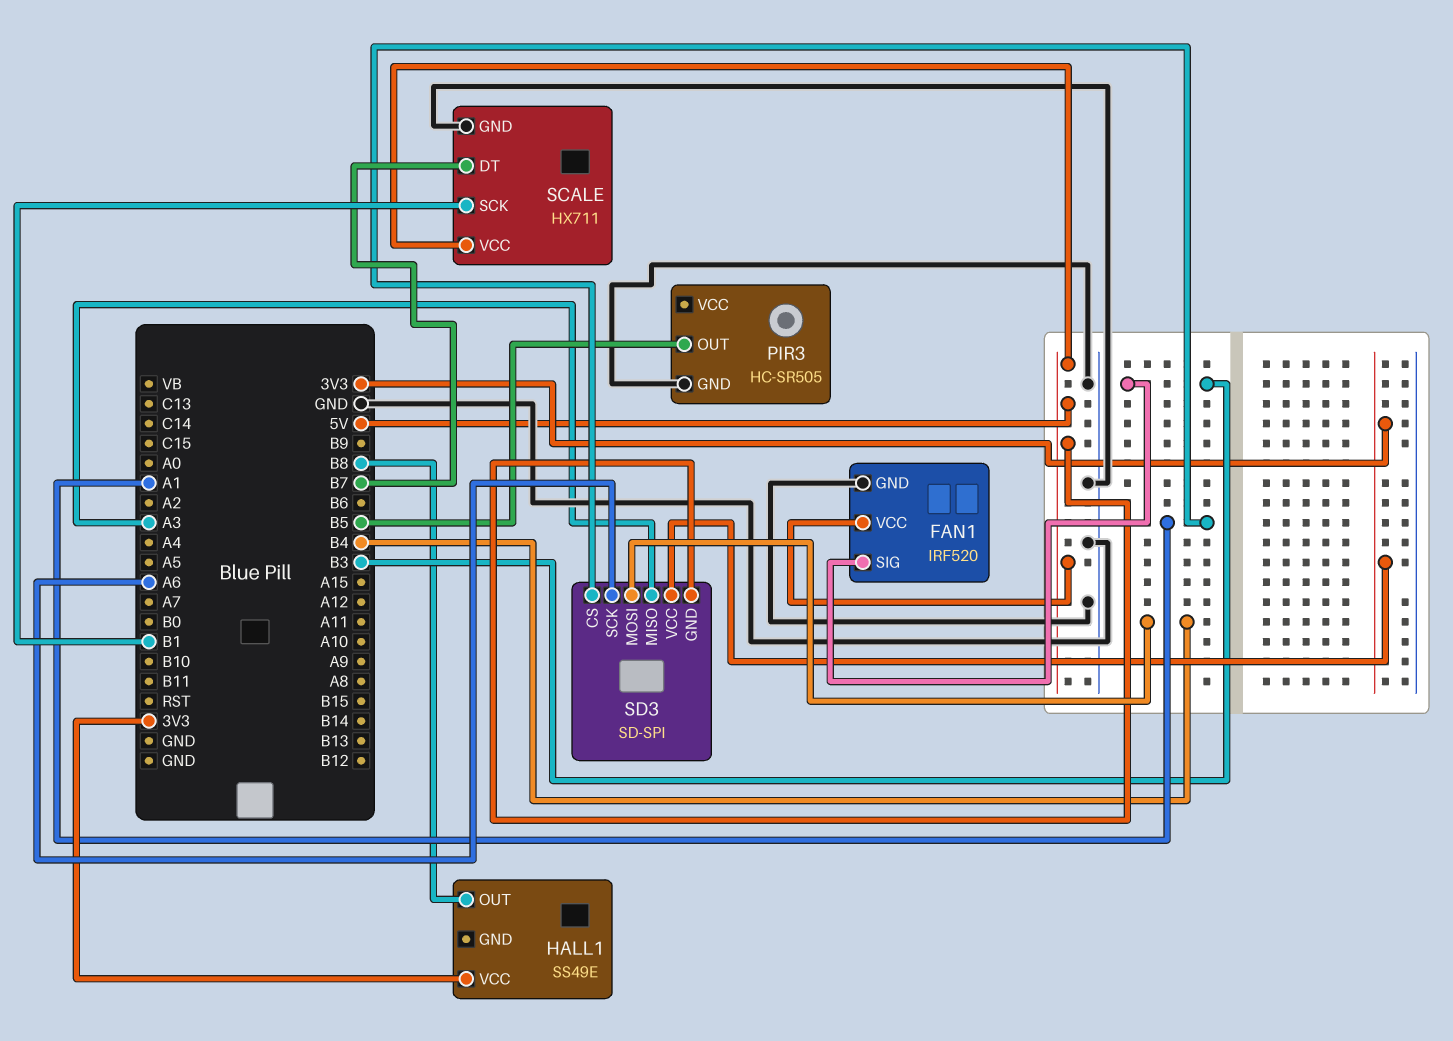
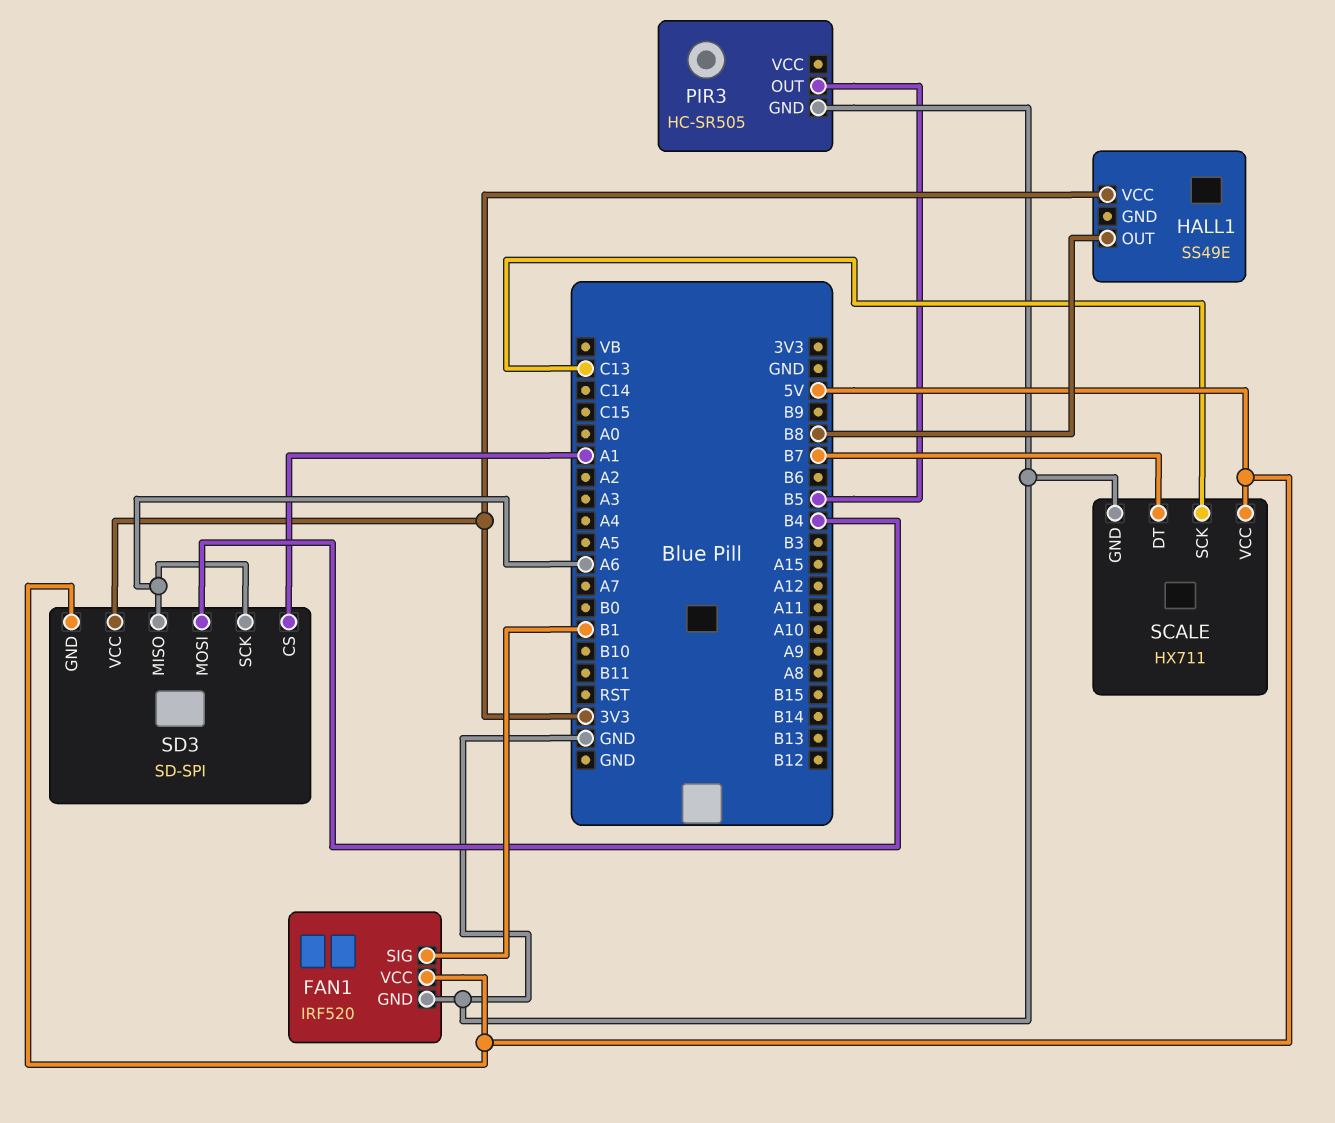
FAN1 pin SIG: B3 -> B1
SCALE pin SCK: B1 -> C13
SD3 pin MISO: A3 -> A6

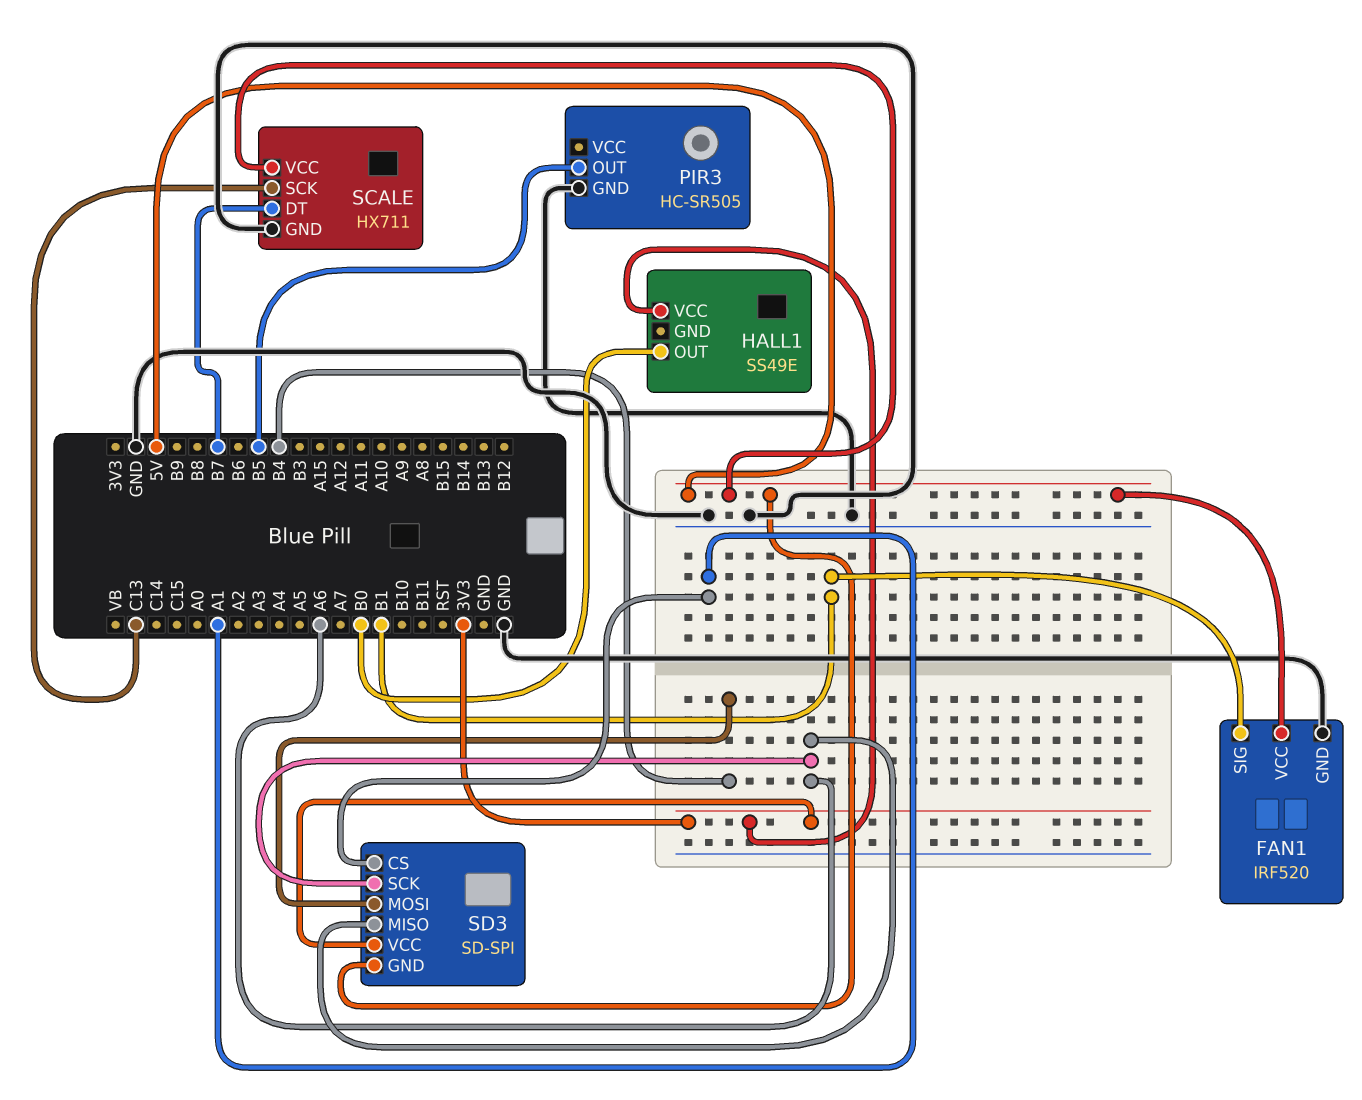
HALL1 pin OUT: B8 -> B0

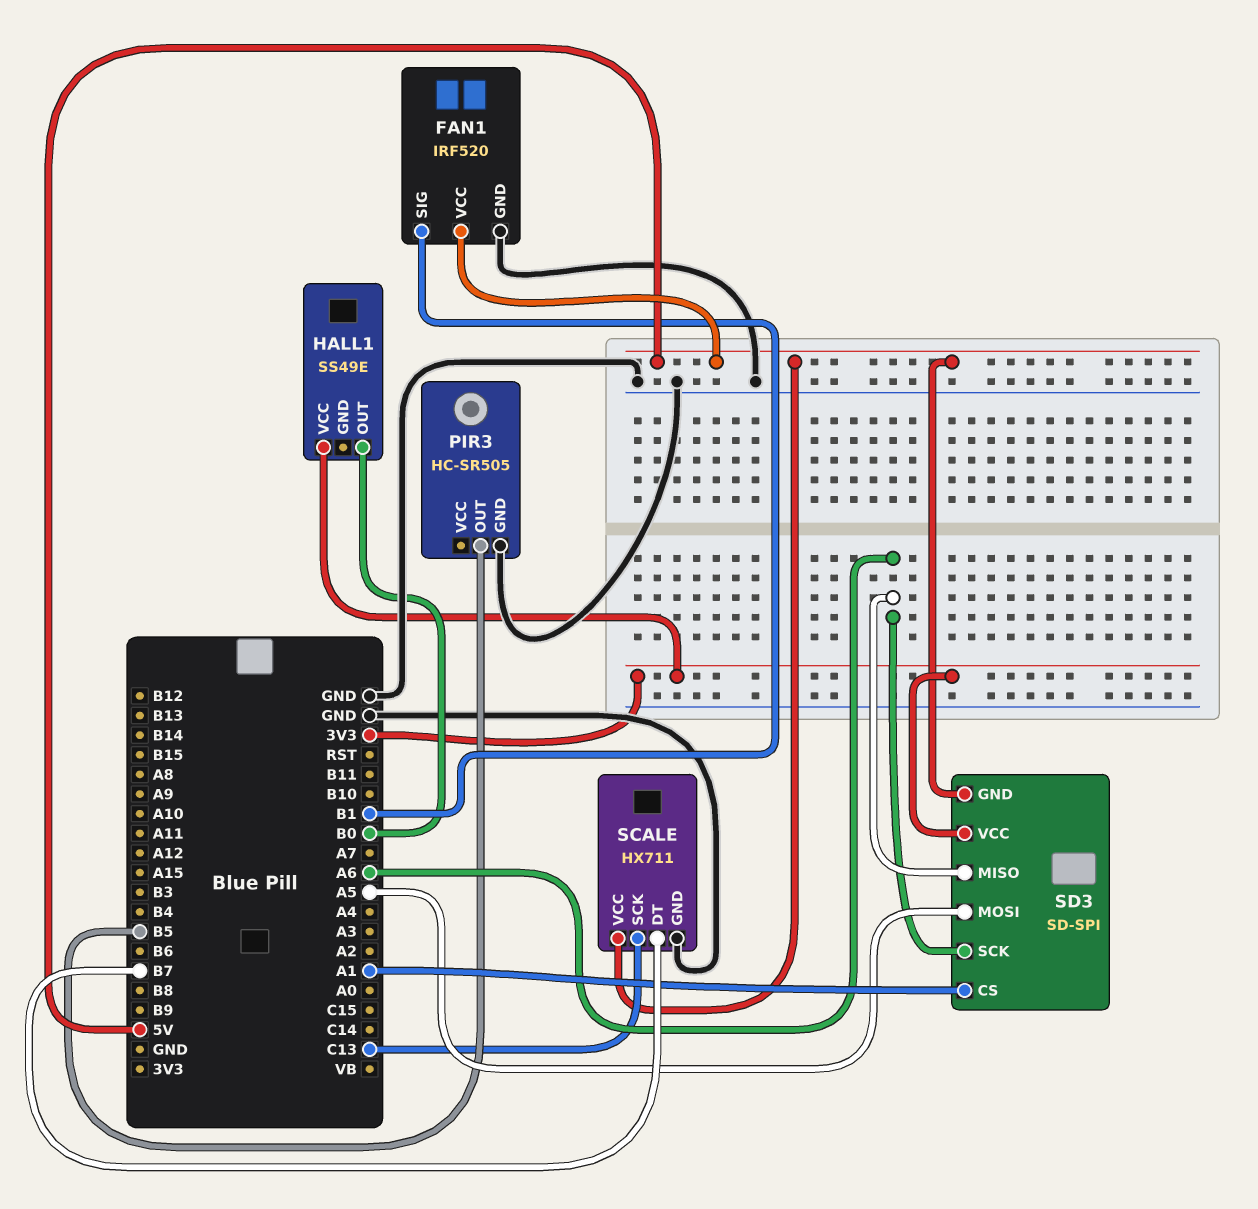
SD3 pin MOSI: B4 -> A5

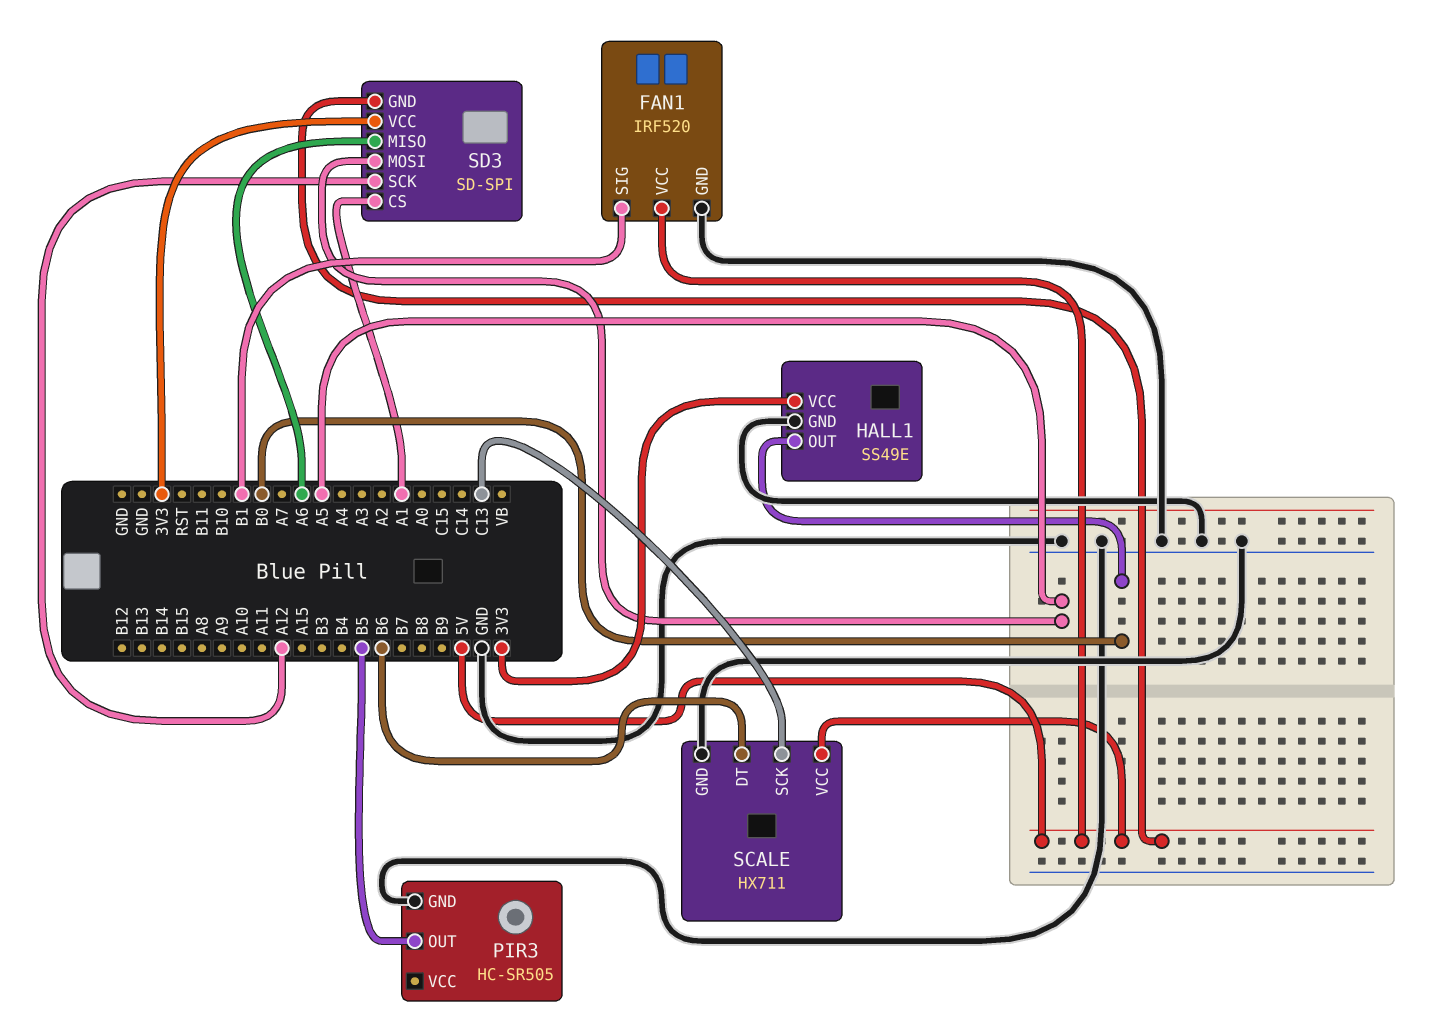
HALL1 pin GND: none -> GND
SCALE pin DT: B7 -> B6
SD3 pin SCK: A6 -> A12

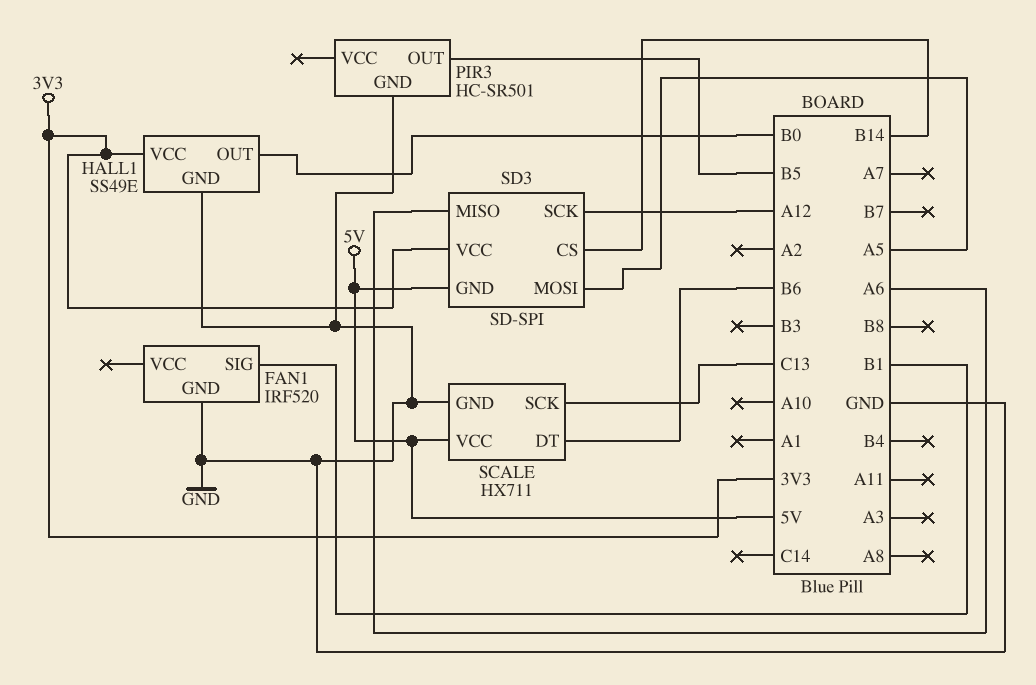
FAN1 pin VCC: 5V -> none
PIR3: HC-SR505 -> HC-SR501
SD3 pin CS: A1 -> B14

